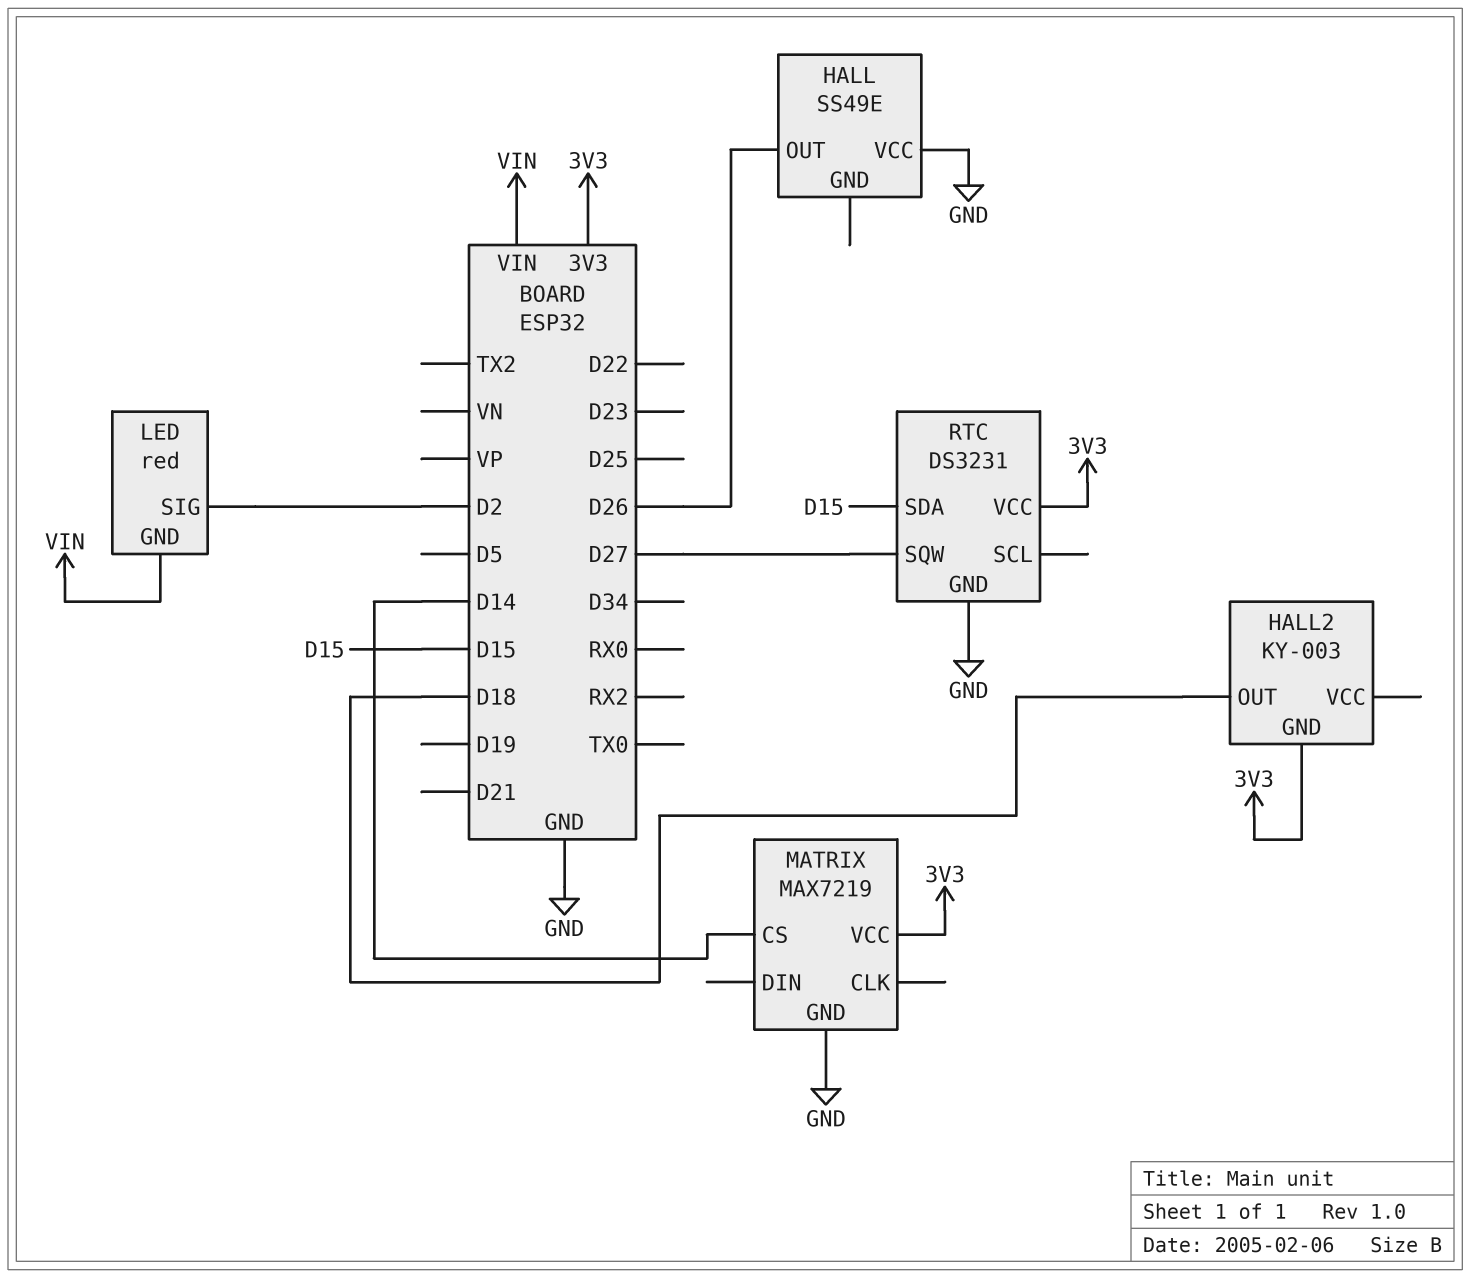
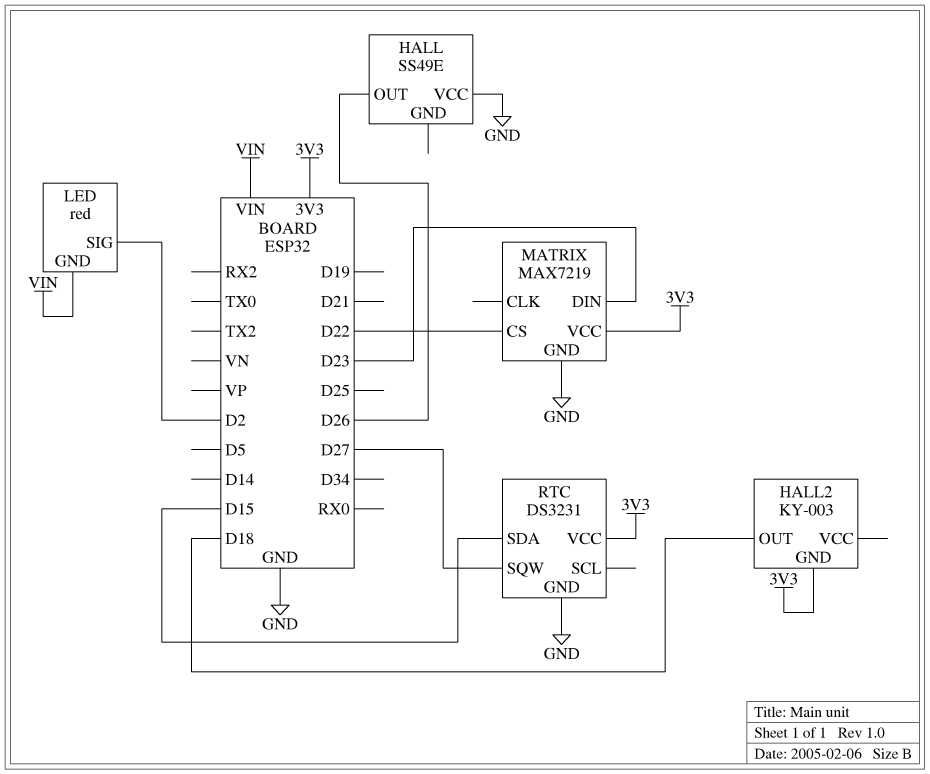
MATRIX pin CS: D14 -> D22
MATRIX pin DIN: none -> D23

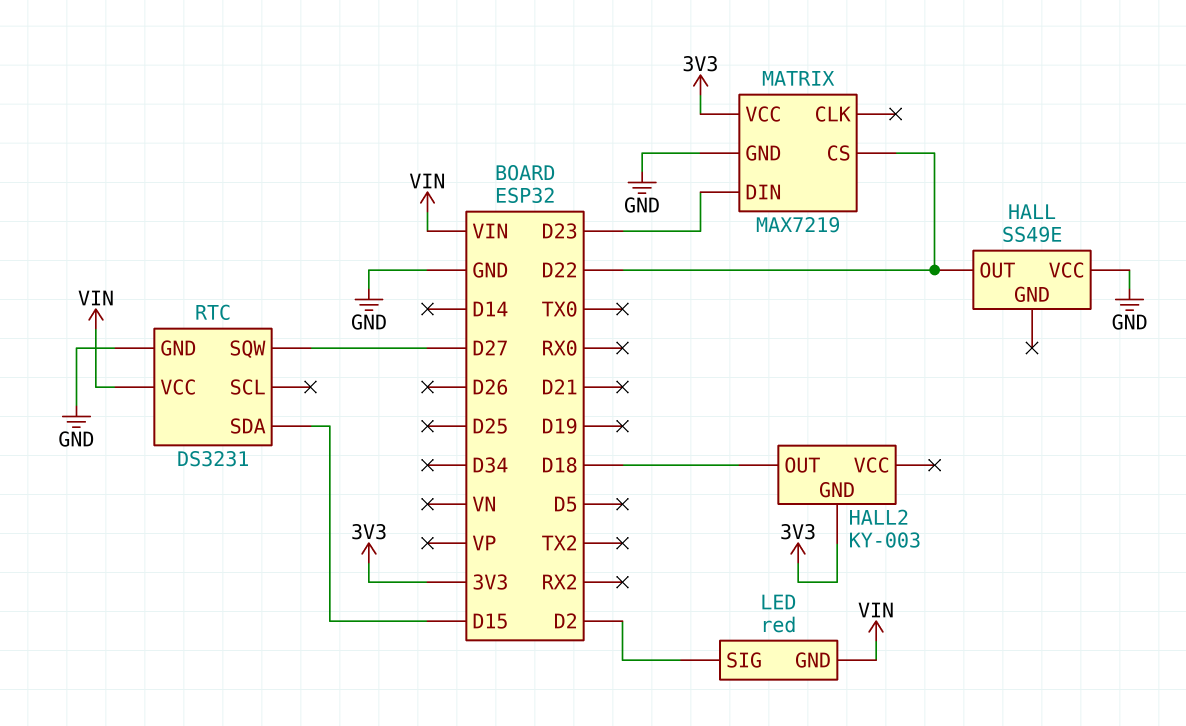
HALL pin OUT: D26 -> D22
RTC pin VCC: 3V3 -> VIN

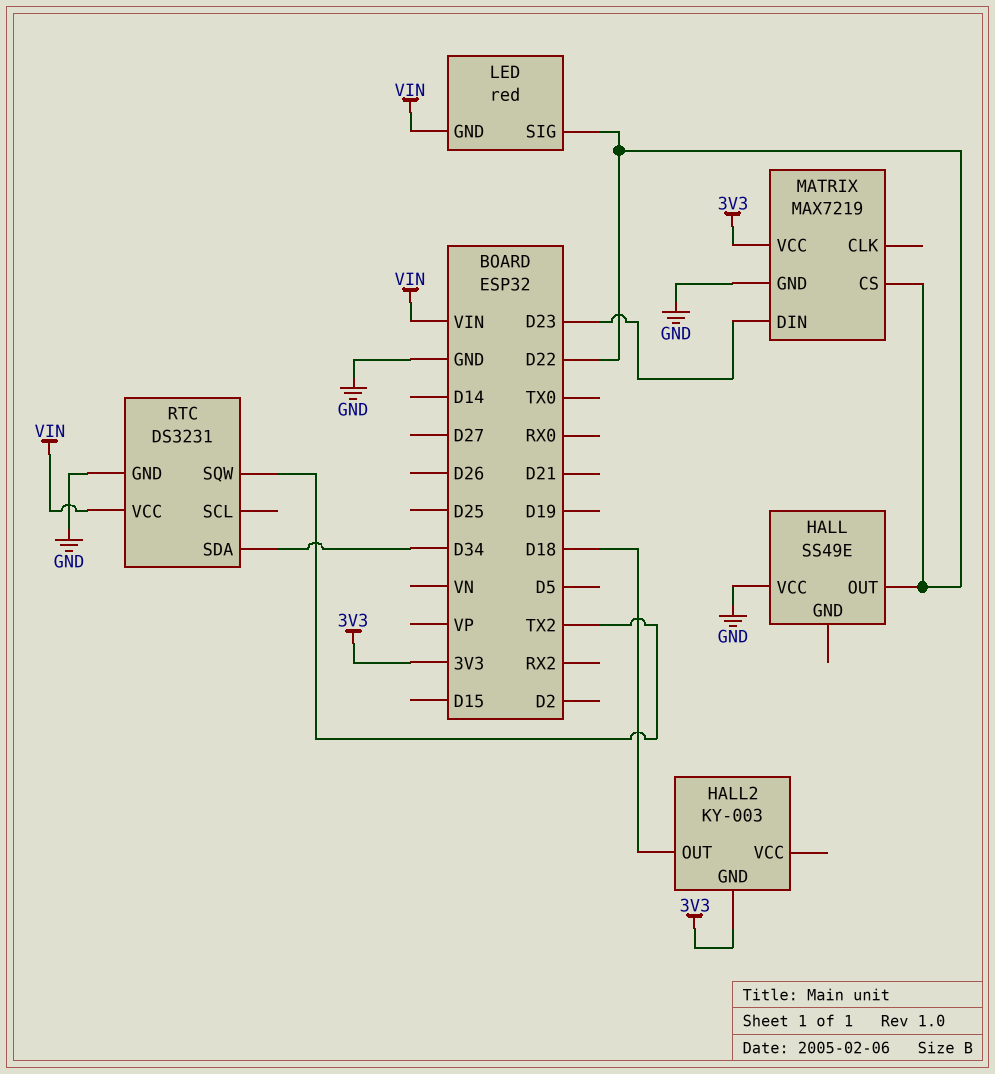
LED pin SIG: D2 -> D22
RTC pin SDA: D15 -> D34
RTC pin SQW: D27 -> TX2

